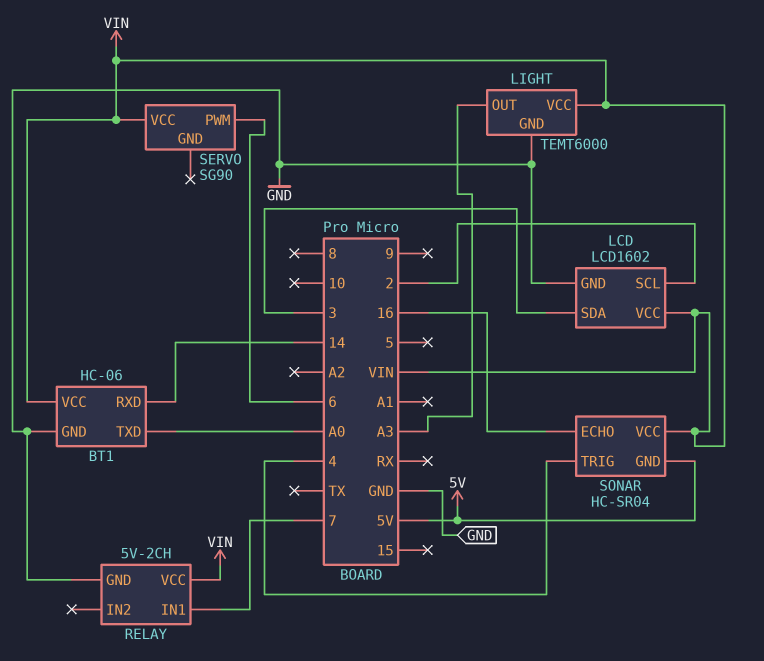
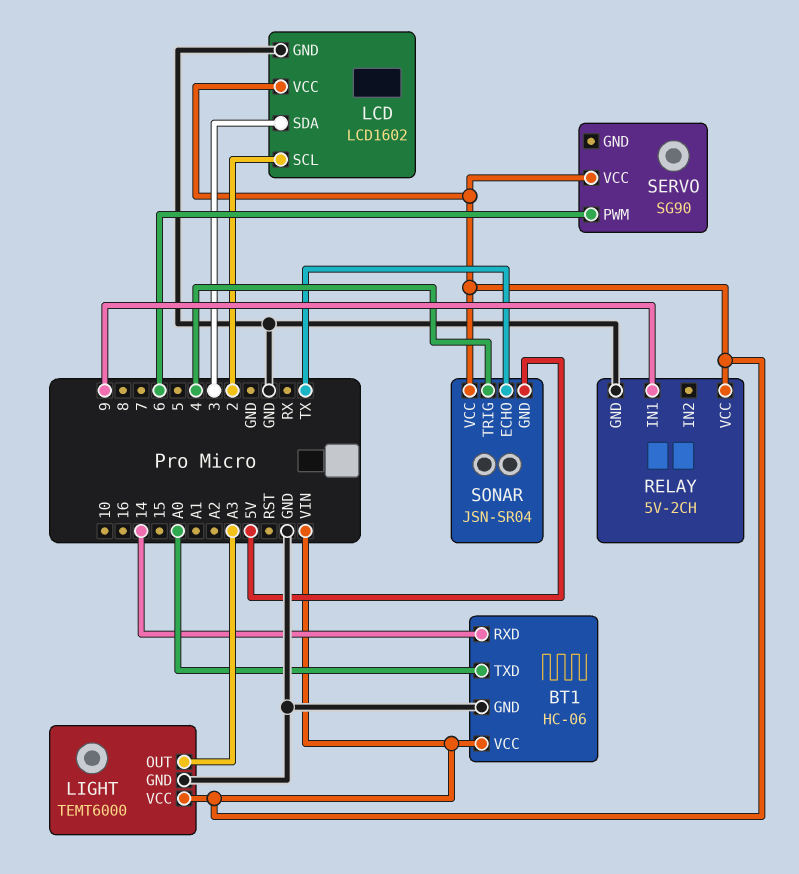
RELAY pin IN1: 7 -> 9
SONAR: HC-SR04 -> JSN-SR04
SONAR pin ECHO: 16 -> TX

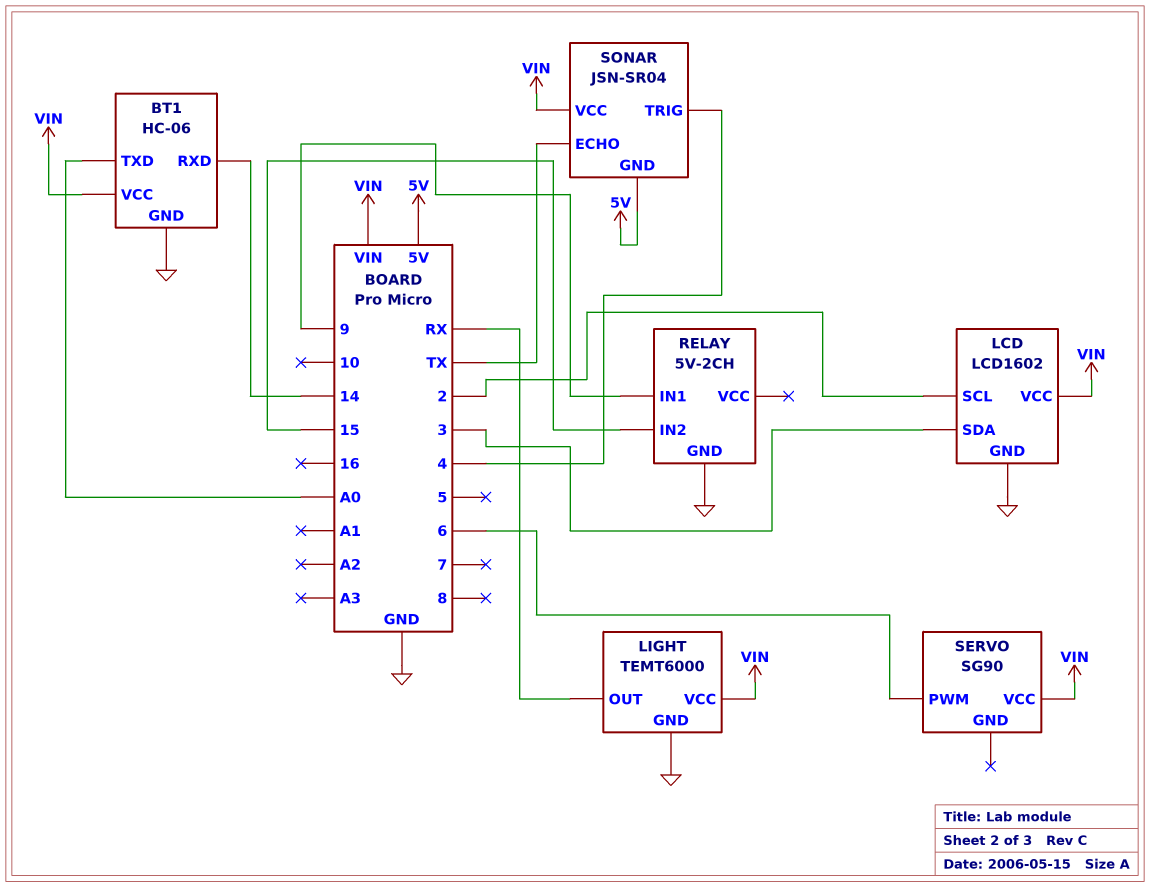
LIGHT pin OUT: A3 -> RX
RELAY pin IN2: none -> 15
RELAY pin VCC: VIN -> none

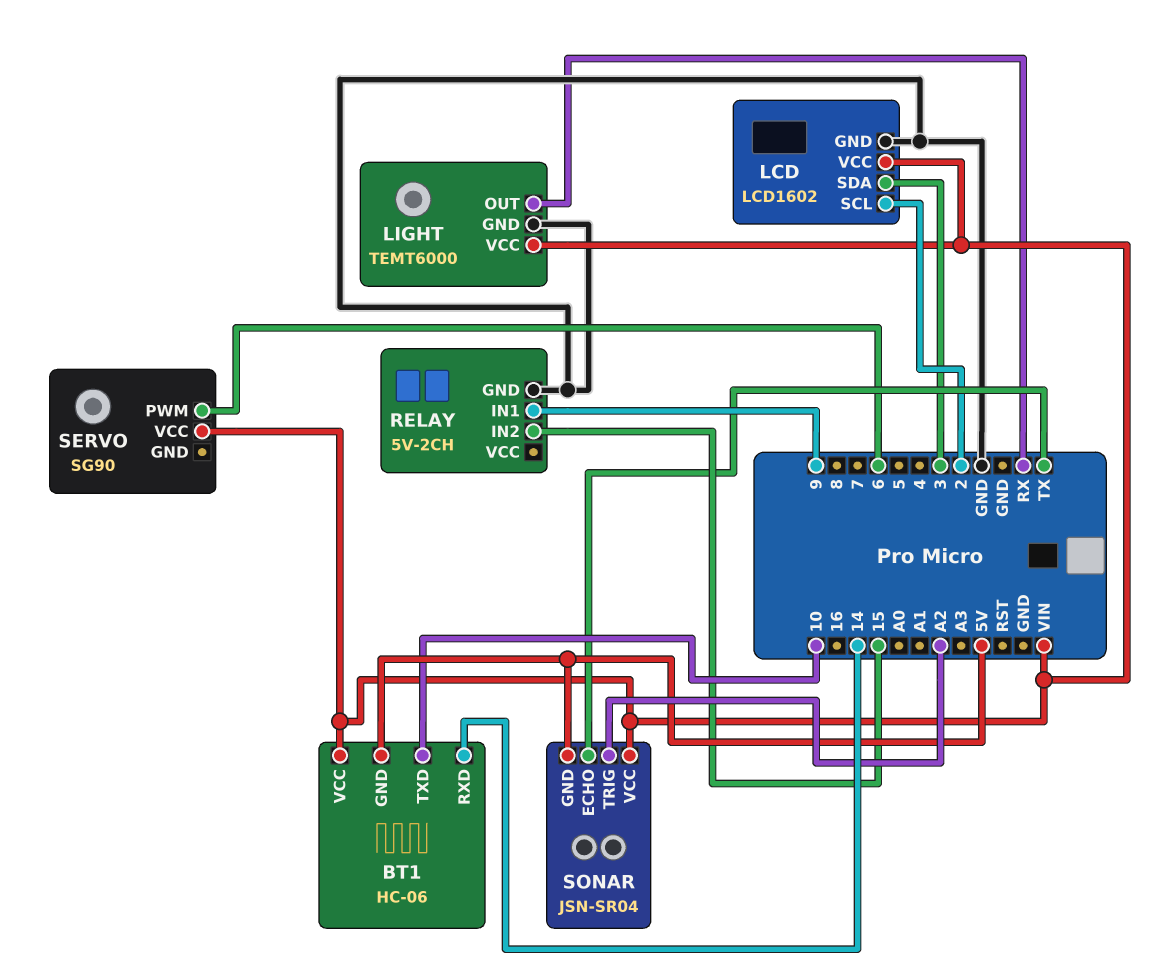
BT1 pin GND: GND -> 5V
BT1 pin TXD: A0 -> 10
SONAR pin TRIG: 4 -> A2

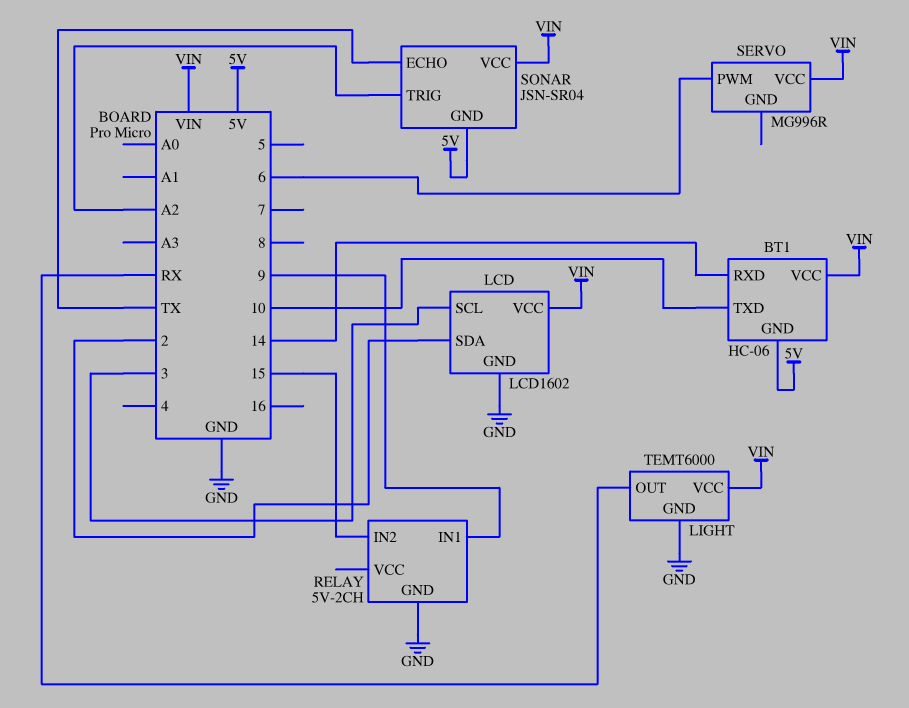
LCD pin SCL: 2 -> 3
LCD pin SDA: 3 -> 2
SERVO: SG90 -> MG996R

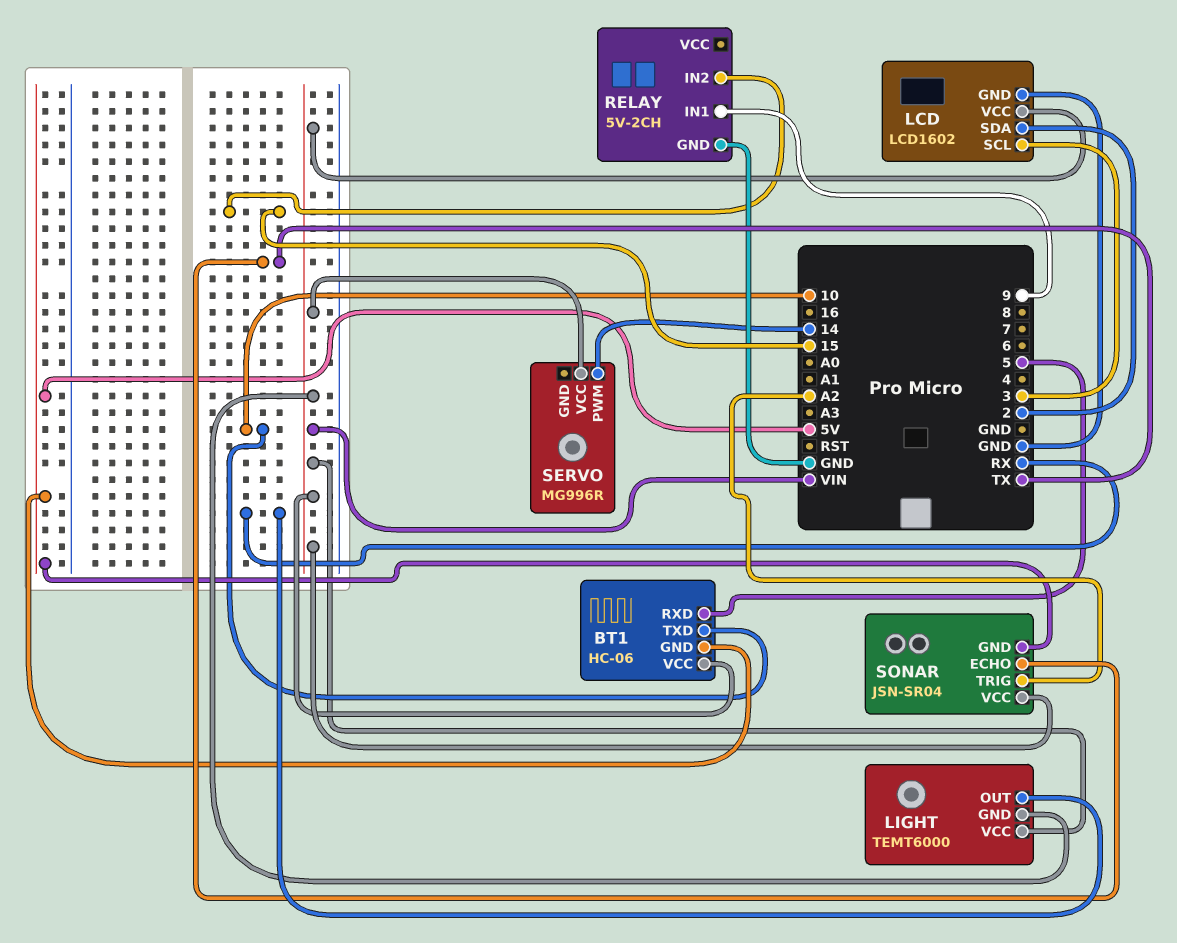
BT1 pin RXD: 14 -> 5
LIGHT pin GND: GND -> VIN
SERVO pin PWM: 6 -> 14

